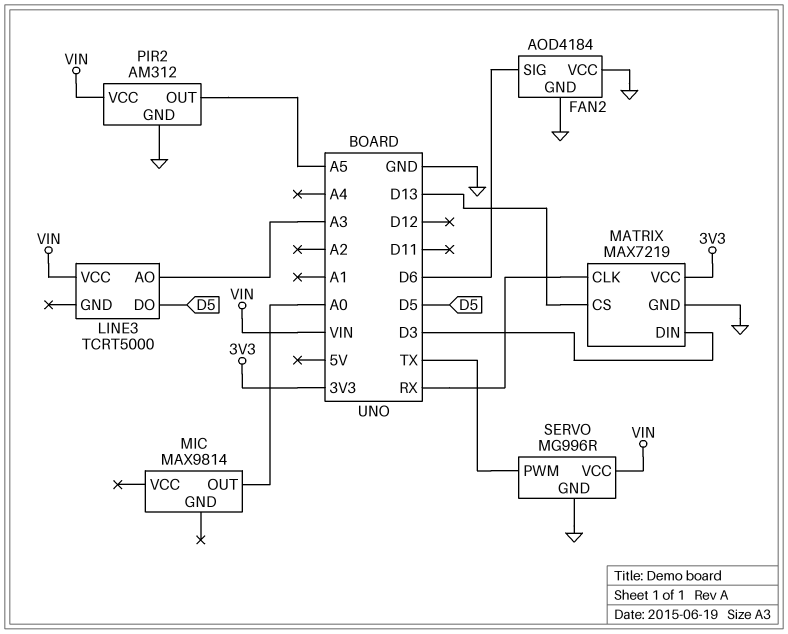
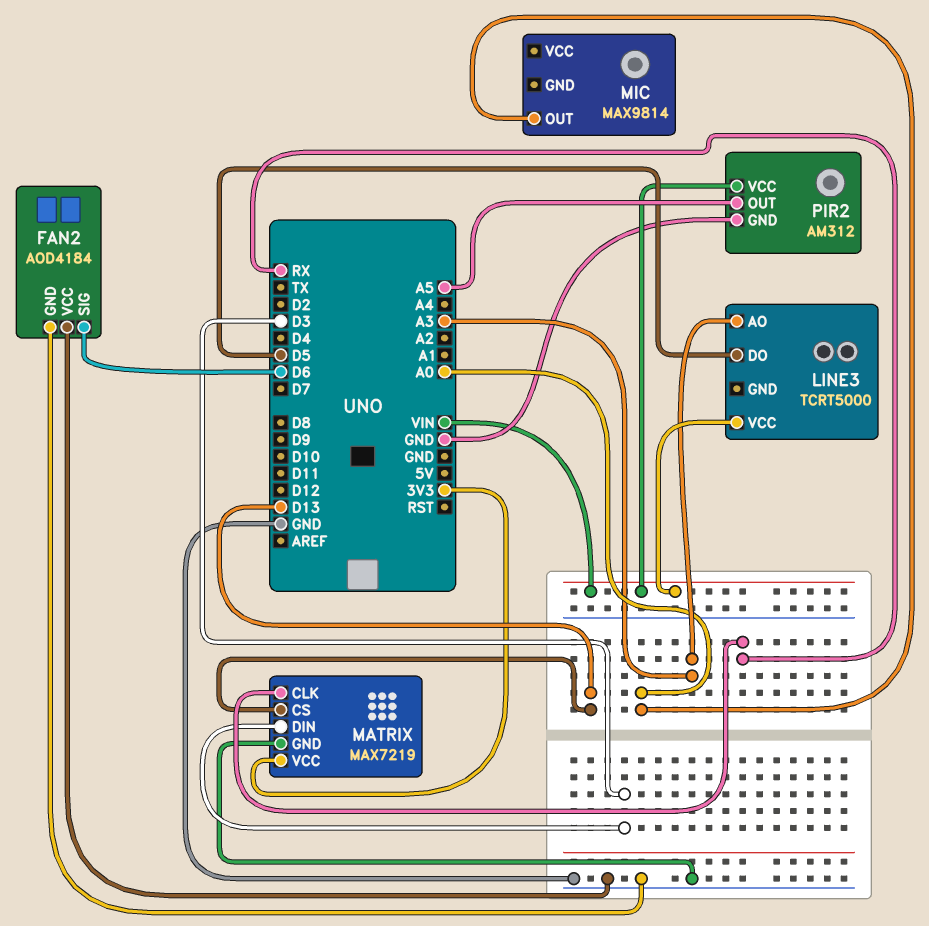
SERVO: MG996R -> none
SERVO pin GND: GND -> none
SERVO pin PWM: TX -> none
SERVO pin VCC: VIN -> none

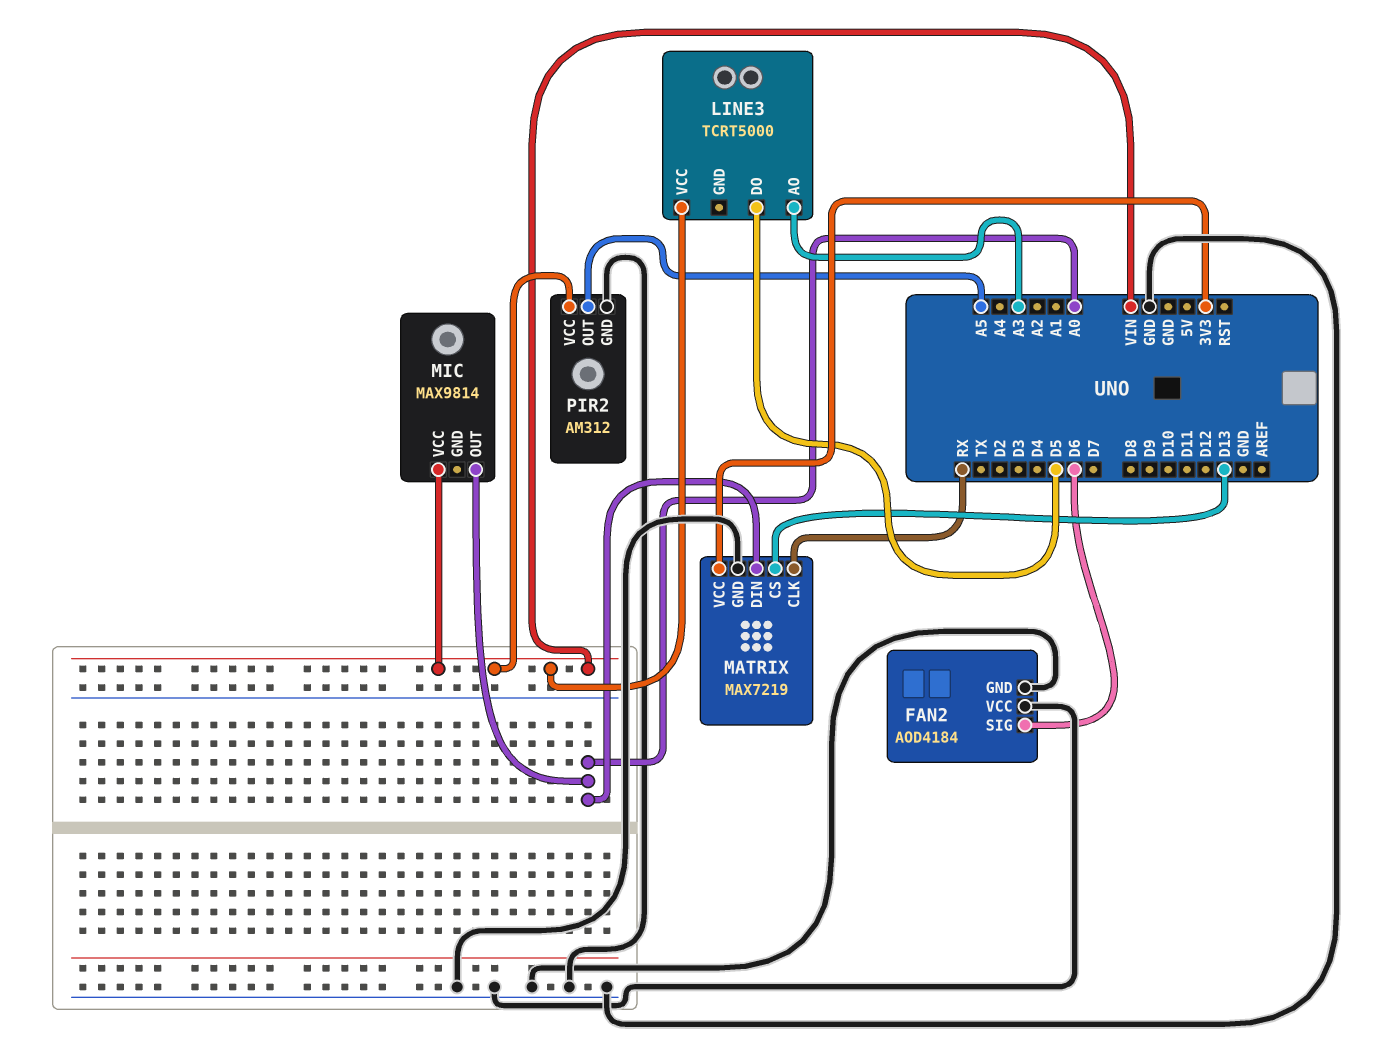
MATRIX pin DIN: D3 -> A0
MIC pin VCC: none -> VIN

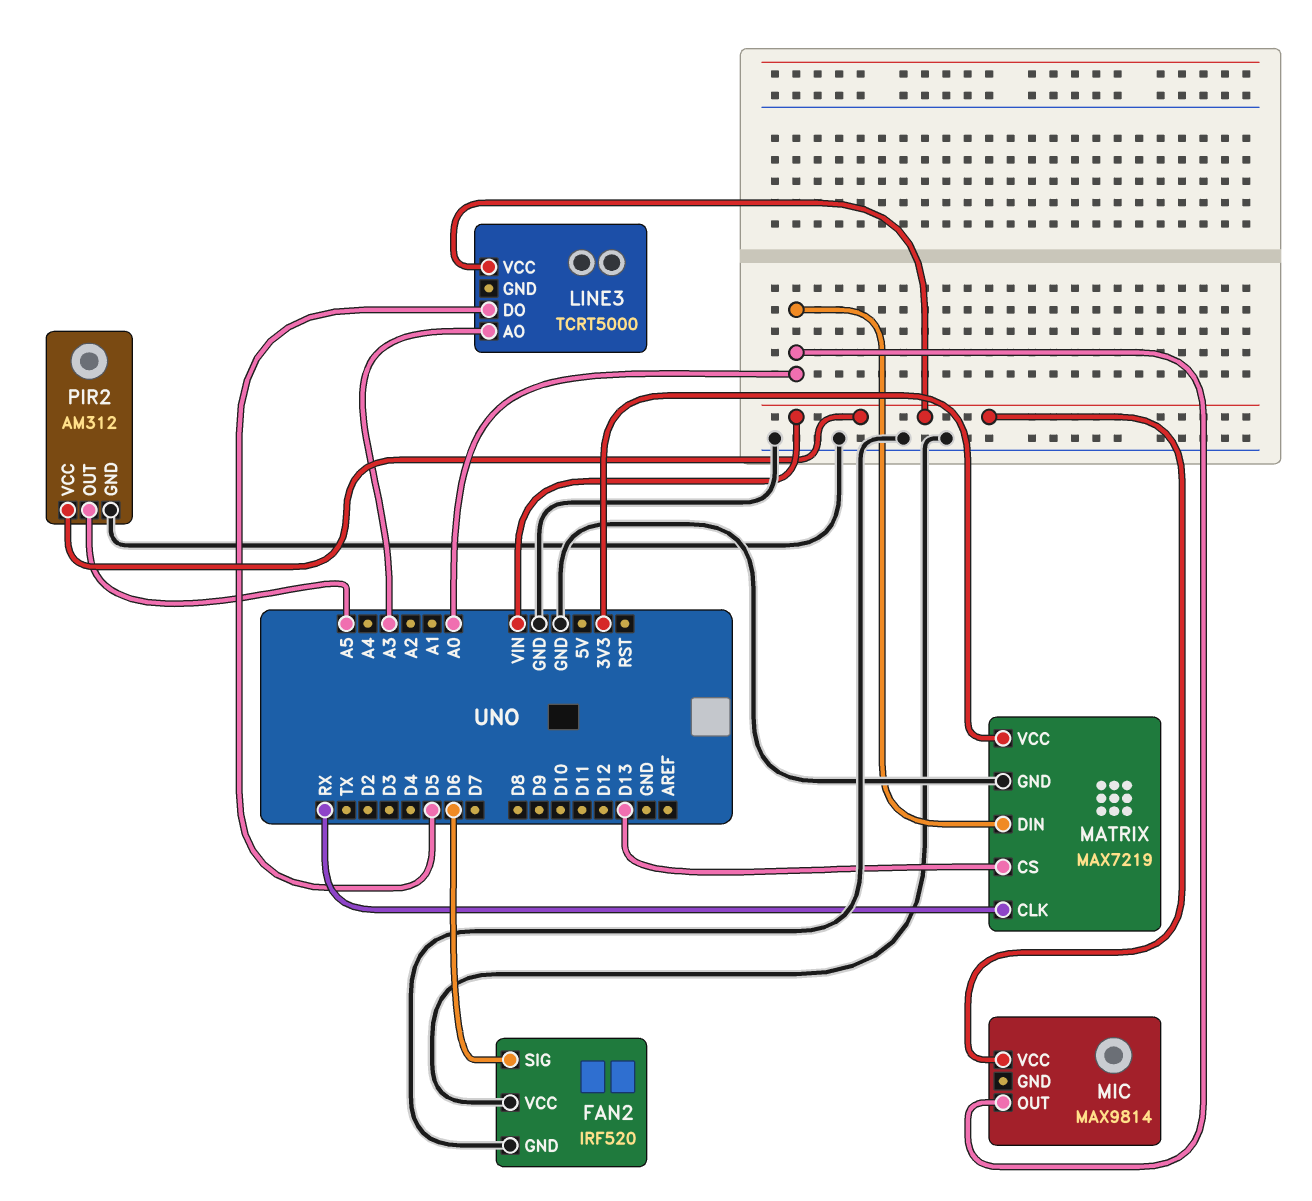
FAN2: AOD4184 -> IRF520

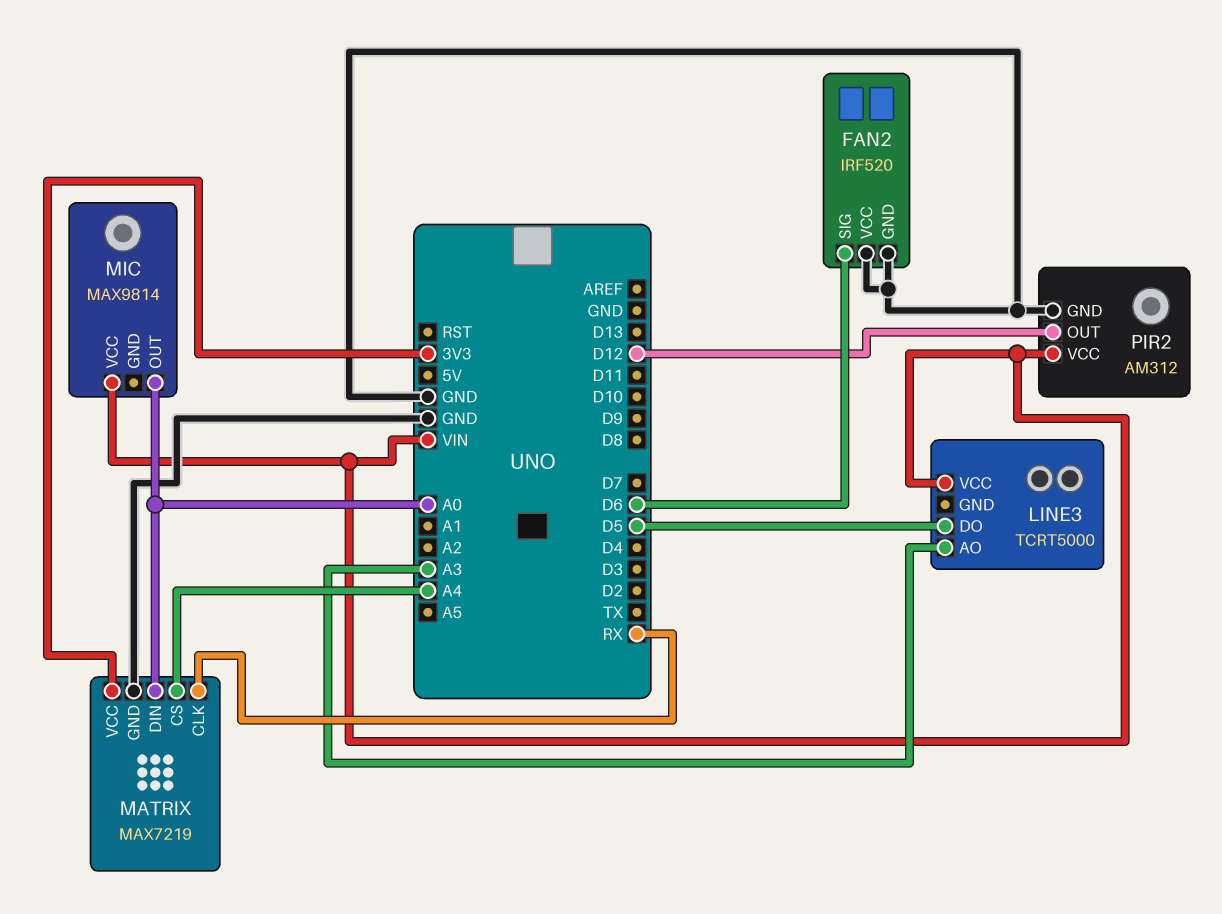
MATRIX pin CS: D13 -> A4
PIR2 pin OUT: A5 -> D12

